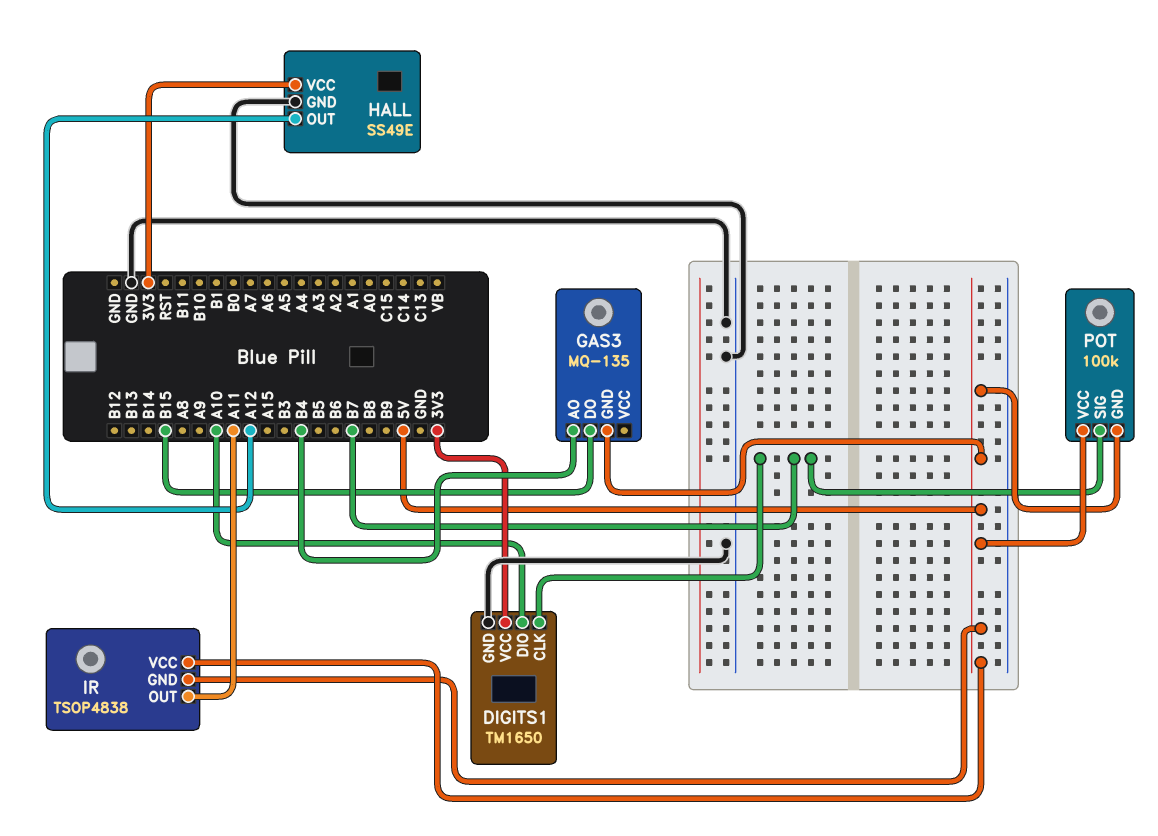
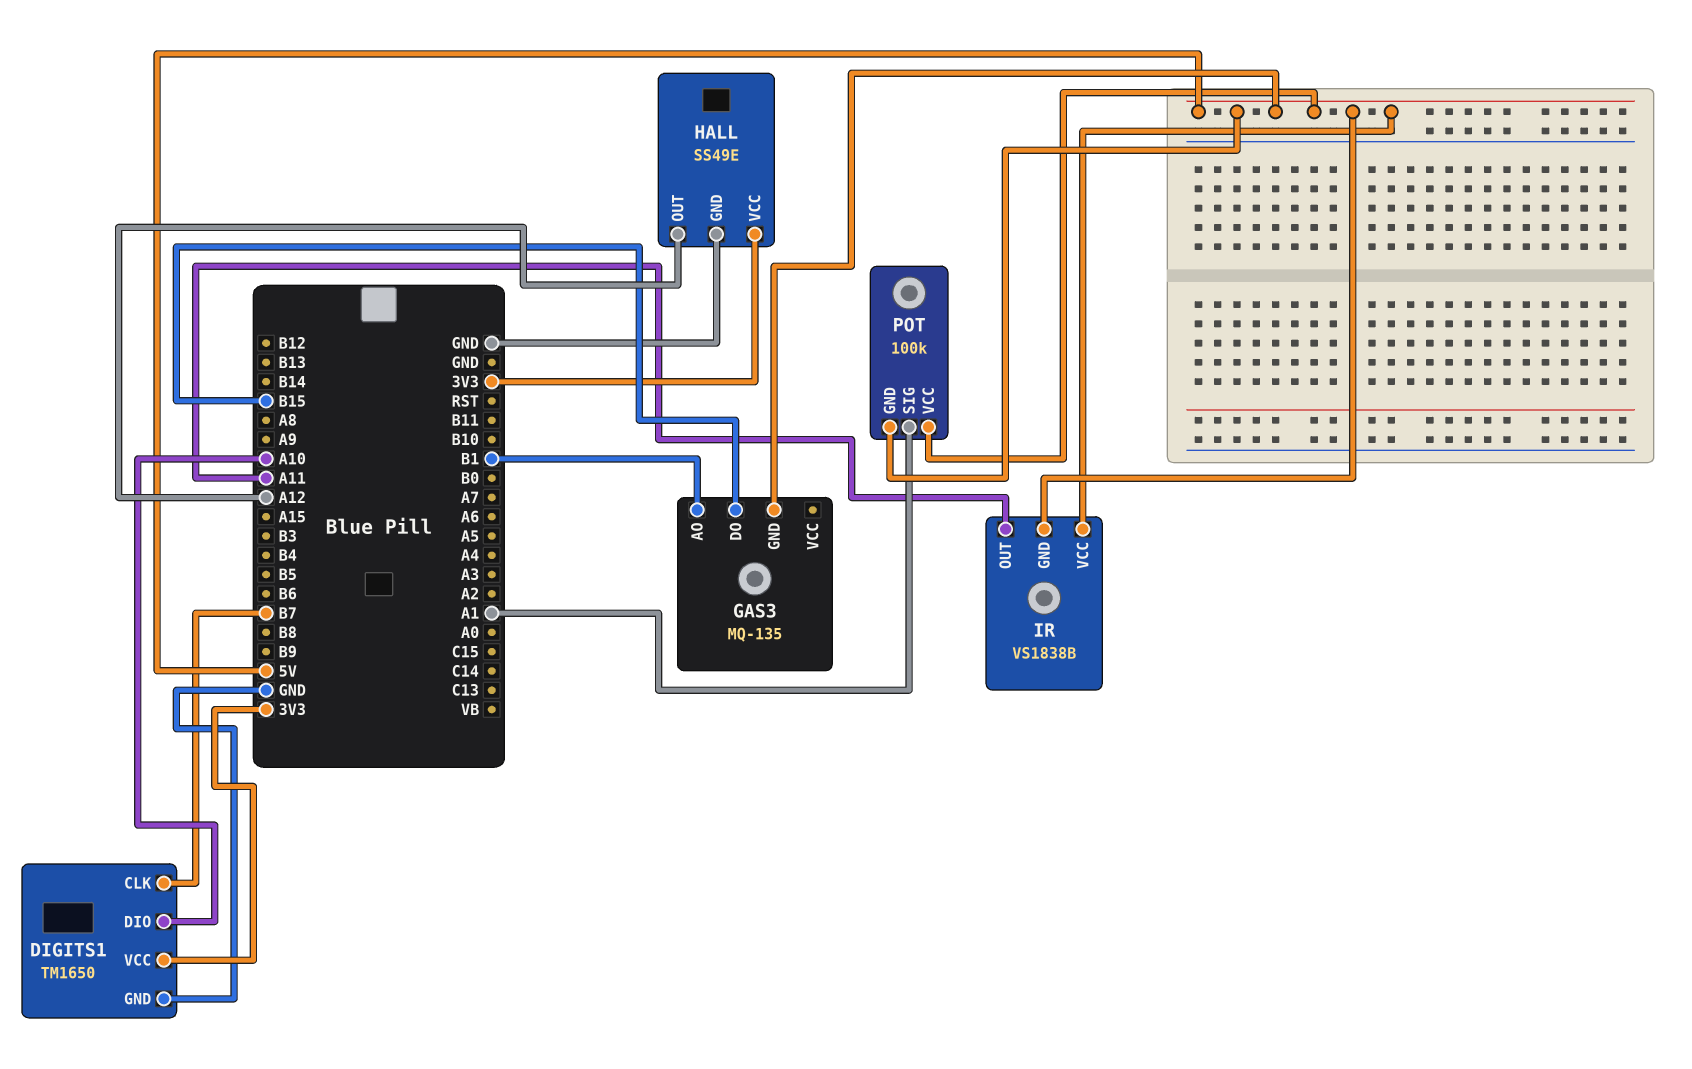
GAS3 pin AO: B4 -> B1
IR: TSOP4838 -> VS1838B
POT pin SIG: B7 -> A1

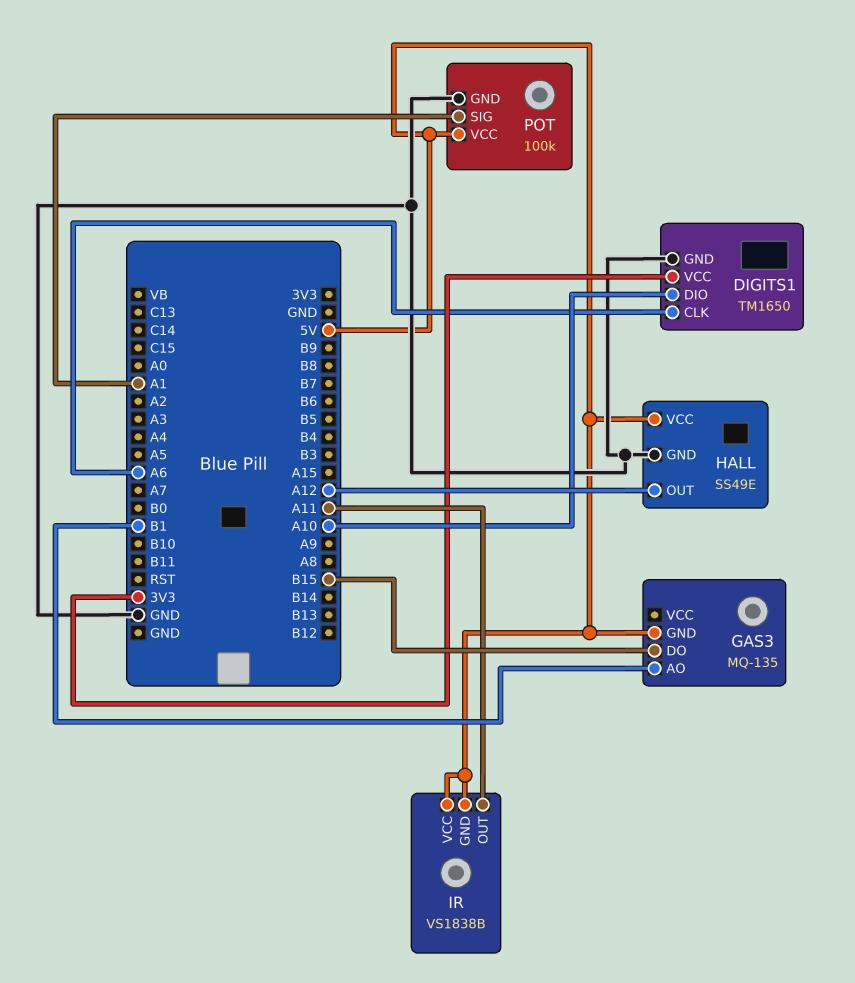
DIGITS1 pin CLK: B7 -> A6
HALL pin VCC: 3V3 -> 5V
POT pin GND: 5V -> GND

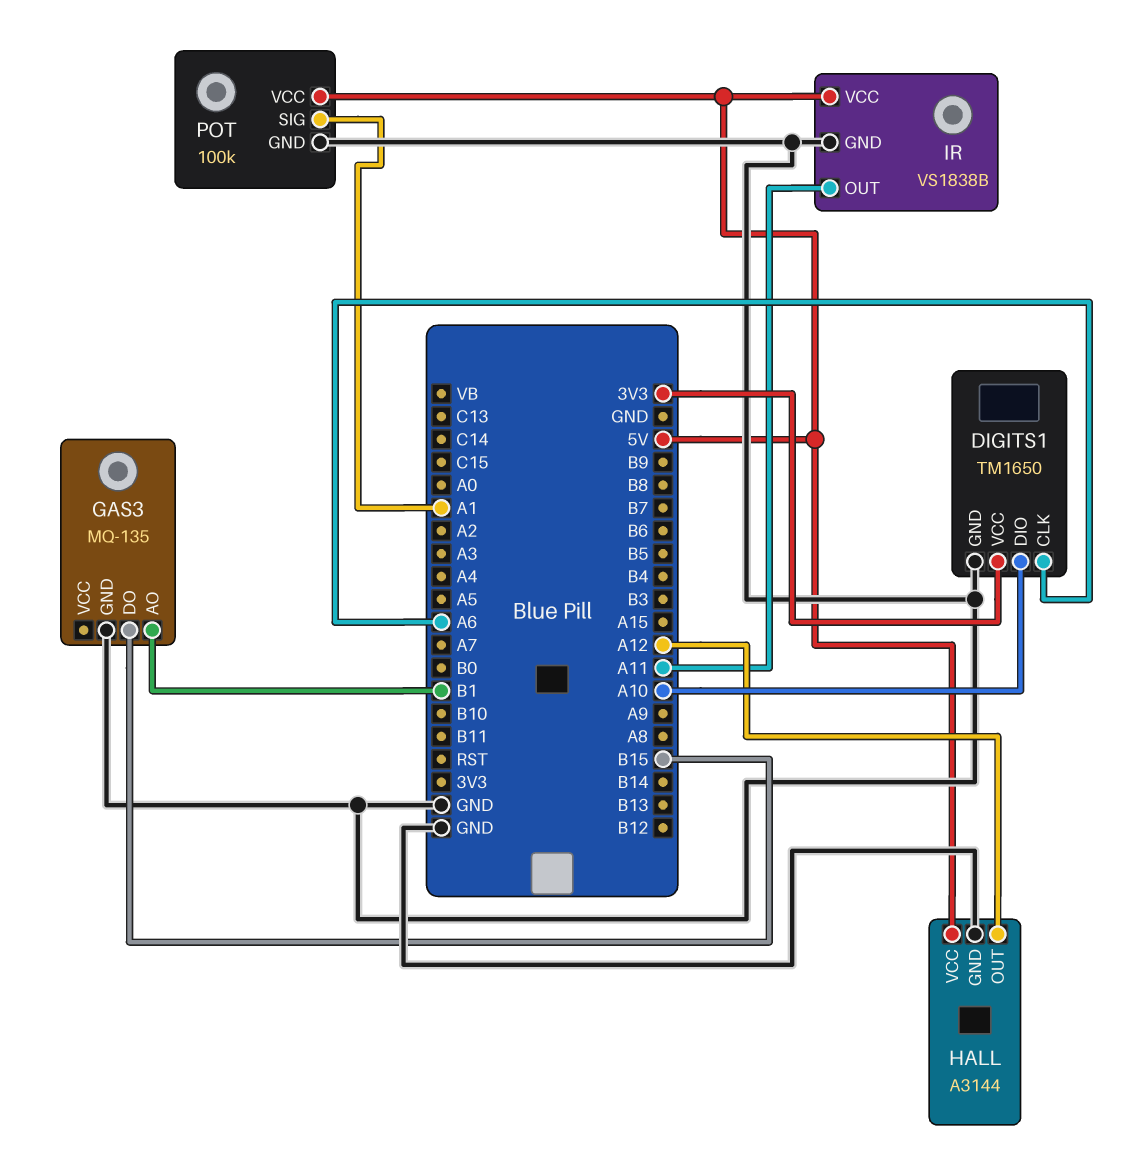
GAS3 pin GND: 5V -> GND
HALL: SS49E -> A3144
IR pin GND: 5V -> GND

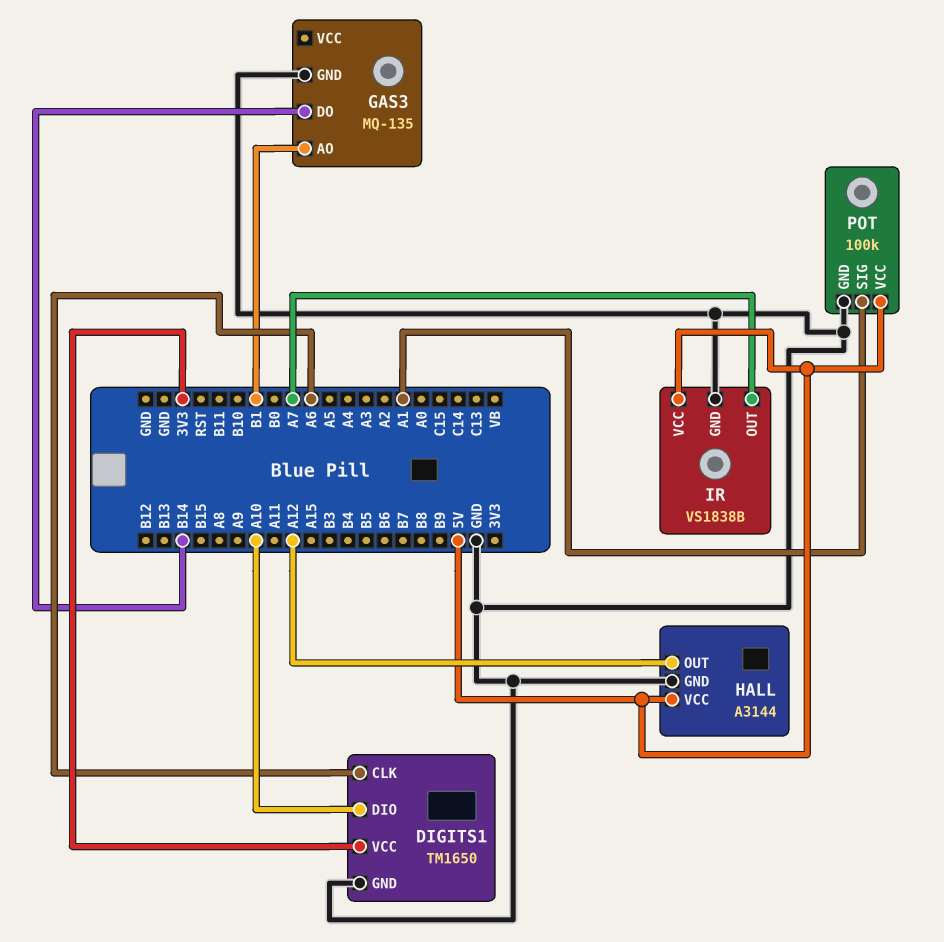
GAS3 pin DO: B15 -> B14
IR pin OUT: A11 -> A7

